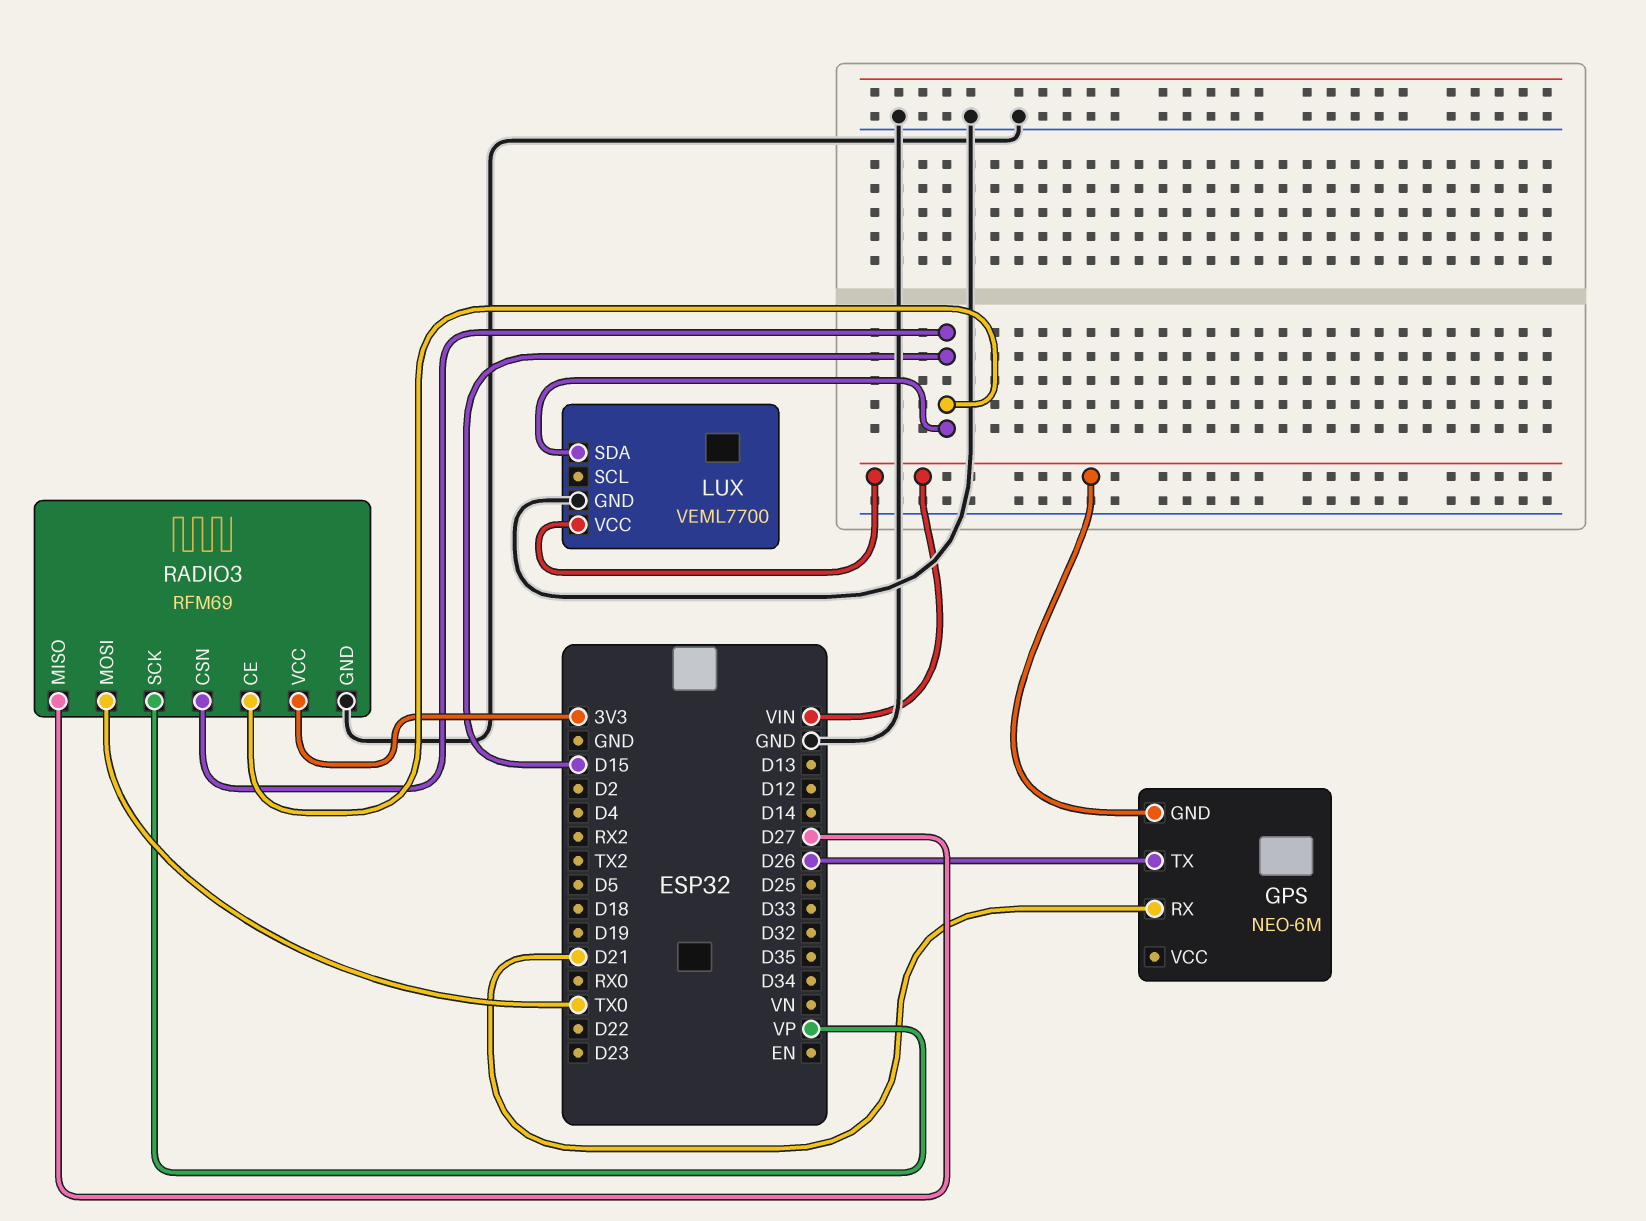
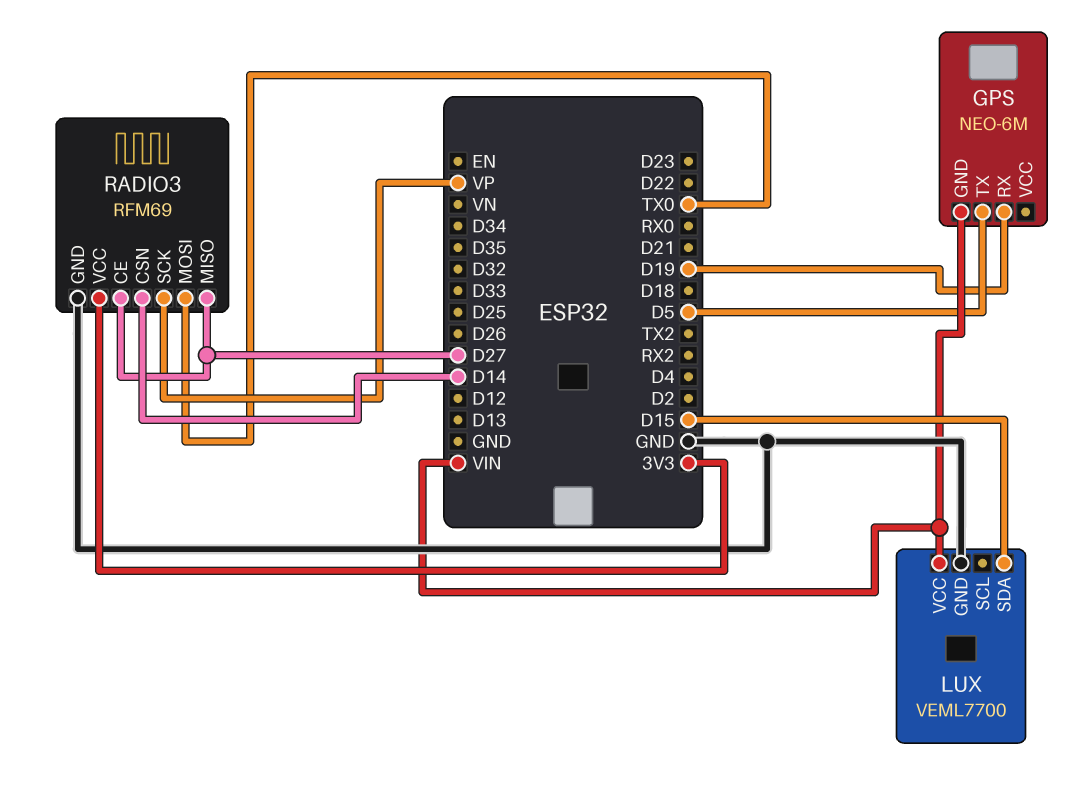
GPS pin RX: D21 -> D19
GPS pin TX: D26 -> D5
RADIO3 pin CE: D15 -> D27
RADIO3 pin CSN: D15 -> D14

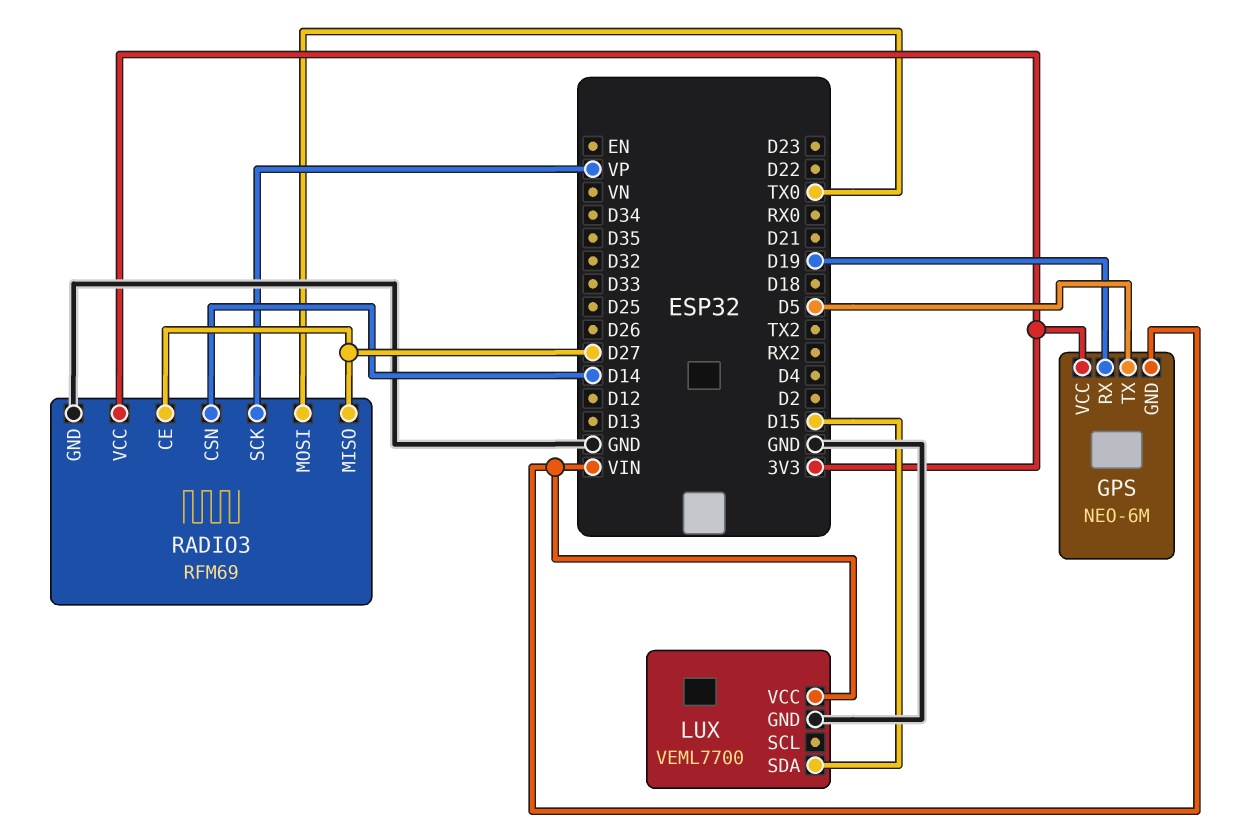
GPS pin VCC: none -> 3V3

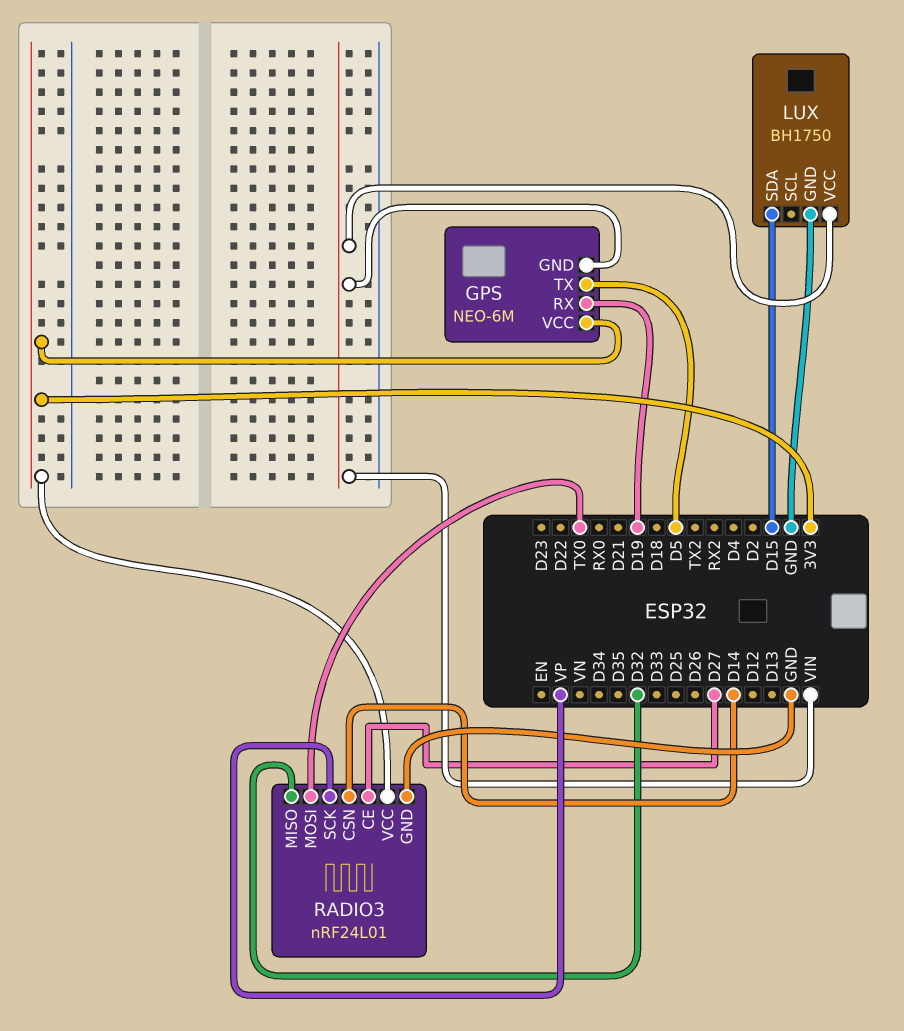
LUX: VEML7700 -> BH1750
RADIO3: RFM69 -> nRF24L01
RADIO3 pin MISO: D27 -> D32

